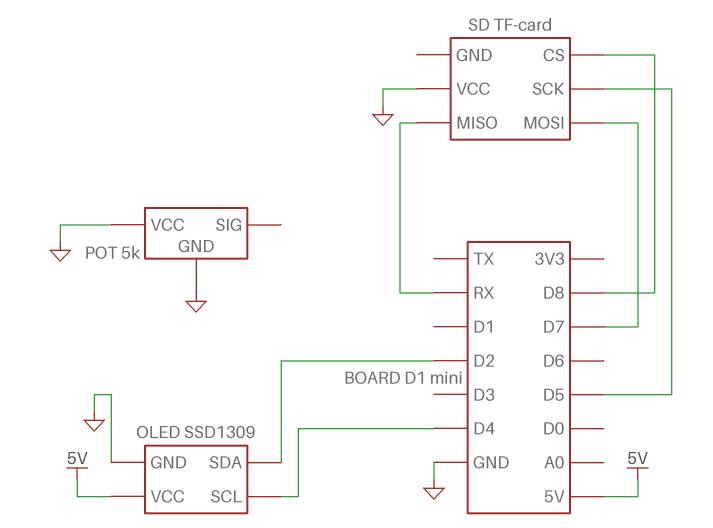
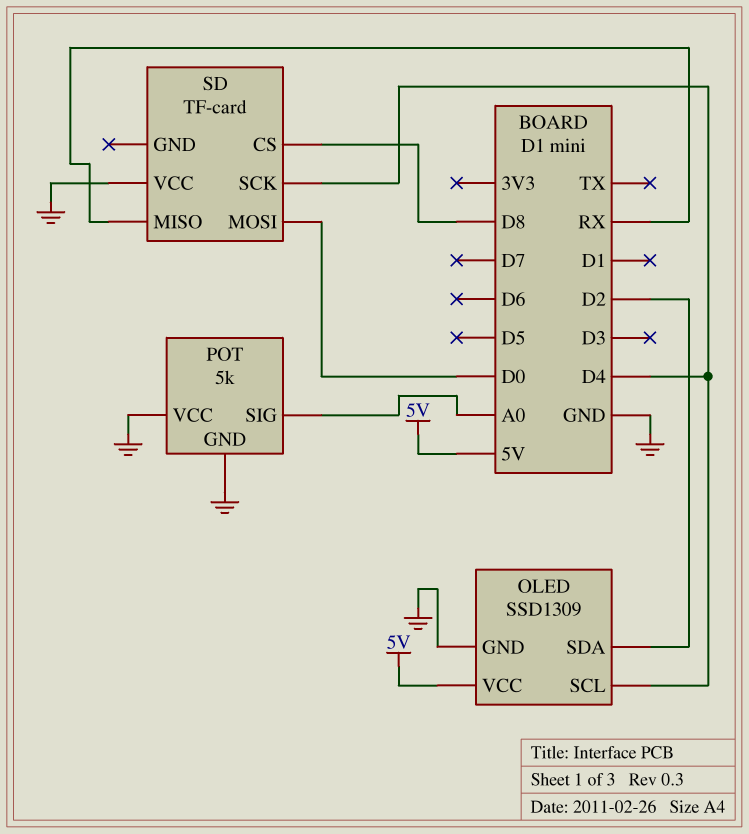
POT pin SIG: none -> A0
SD pin MOSI: D7 -> D0
SD pin SCK: D5 -> D4

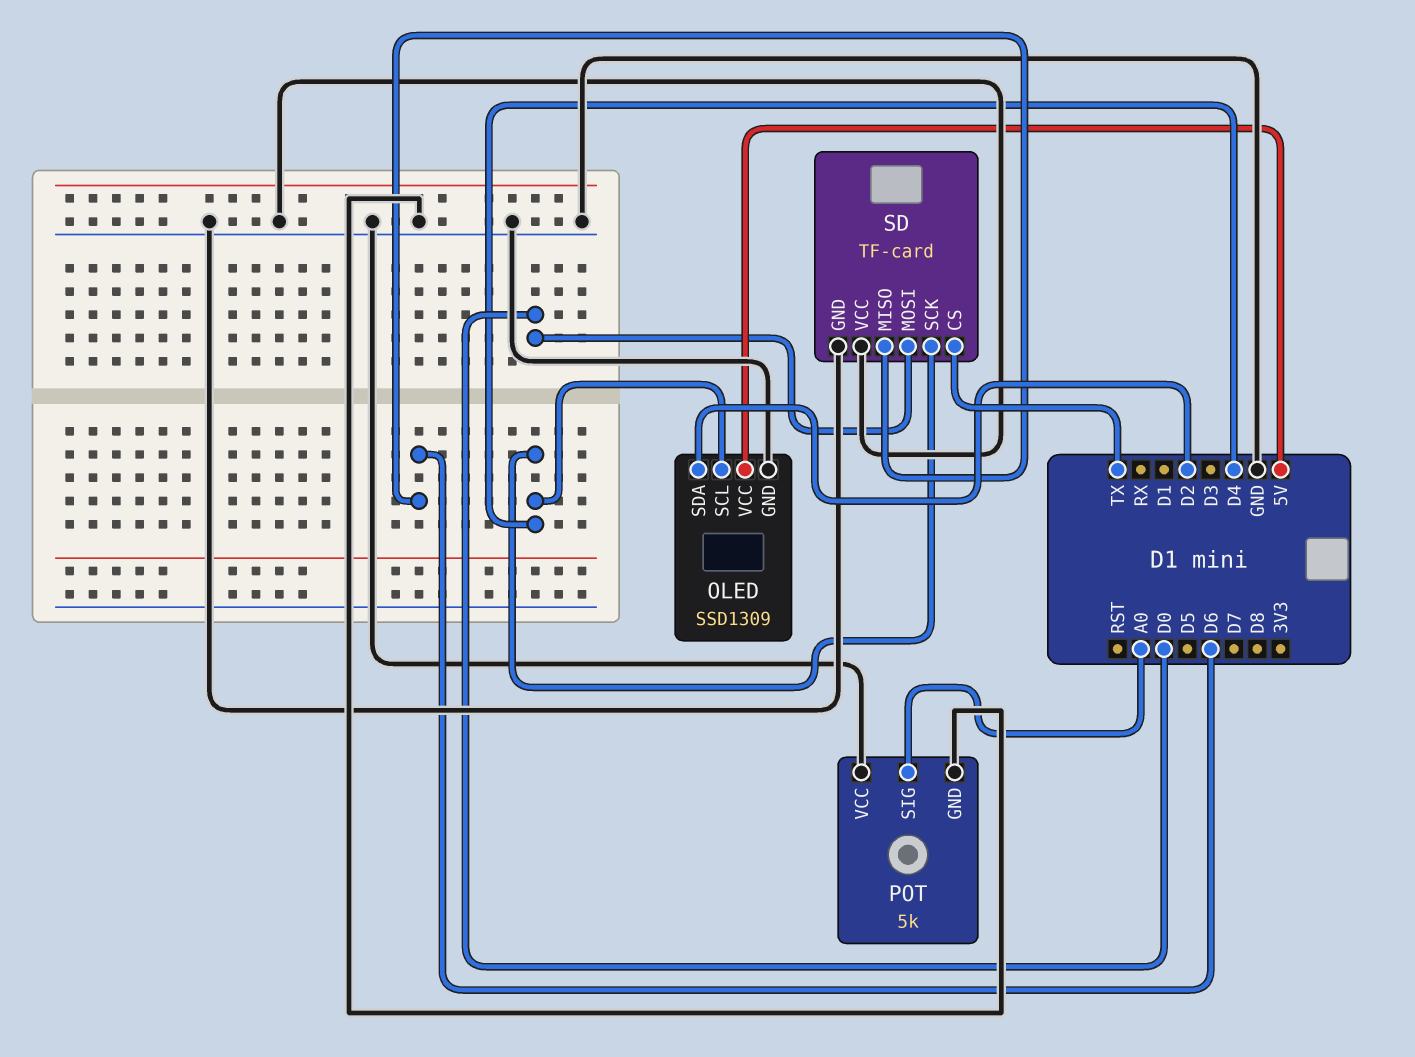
SD pin CS: D8 -> TX
SD pin GND: none -> GND
SD pin MISO: RX -> D6

